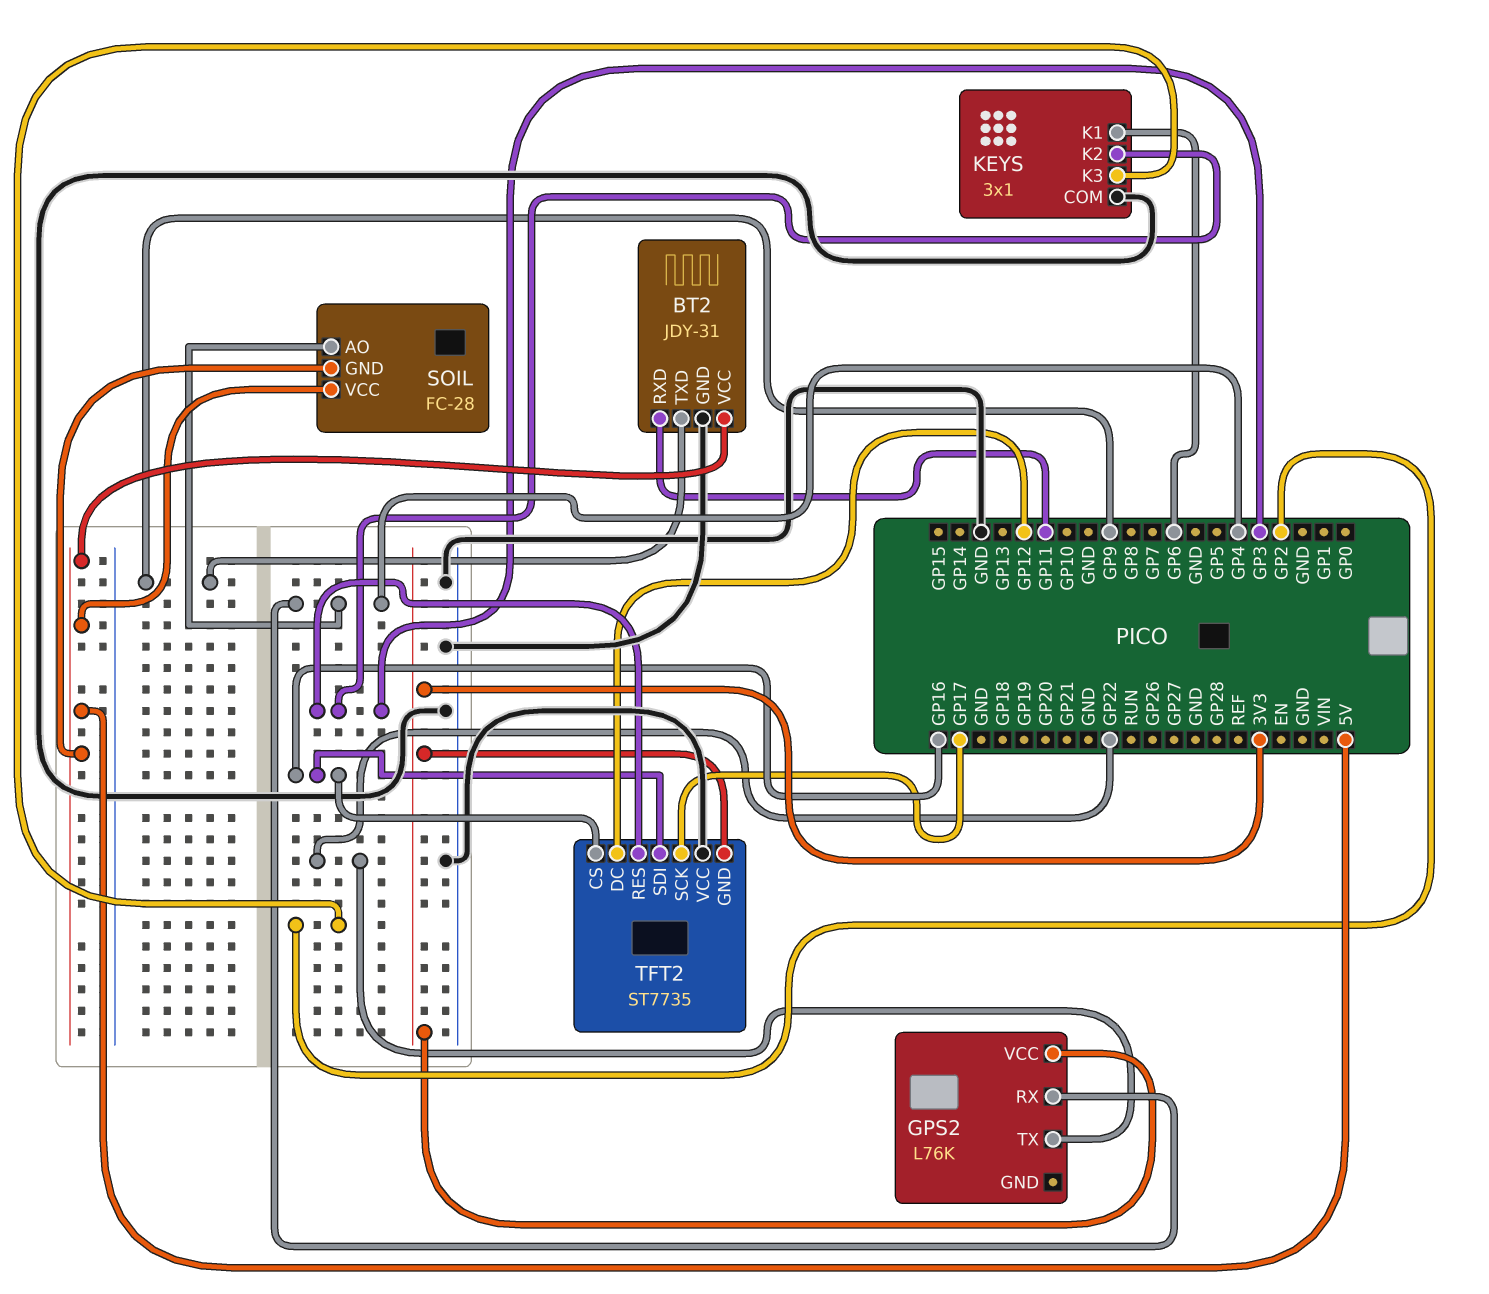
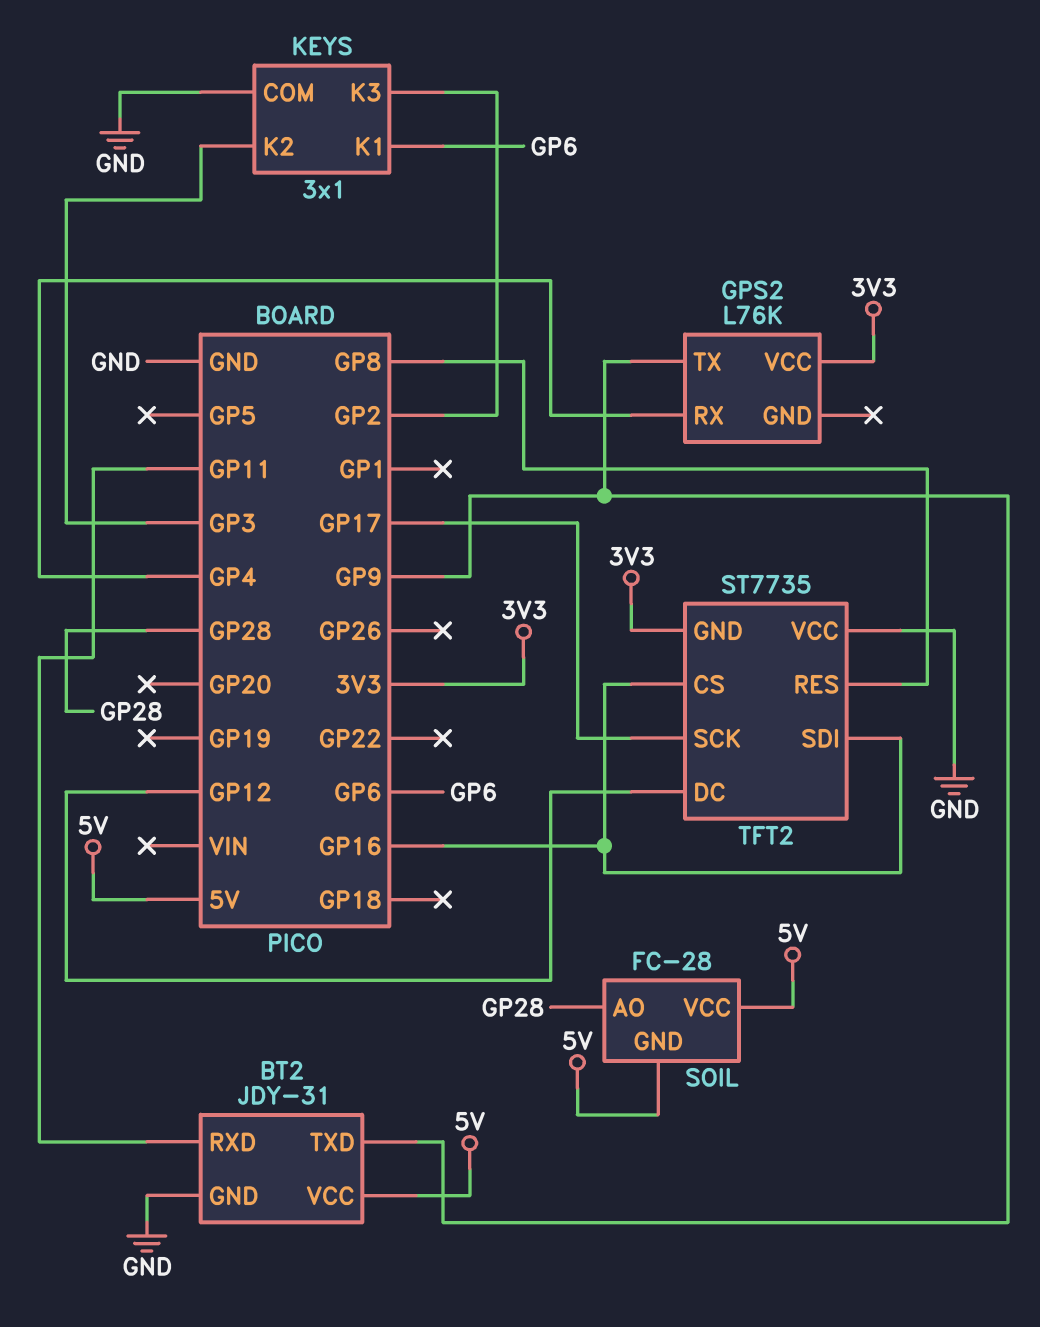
GPS2 pin TX: GP22 -> GP9
SOIL pin AO: GP4 -> GP28
TFT2 pin RES: GP3 -> GP8

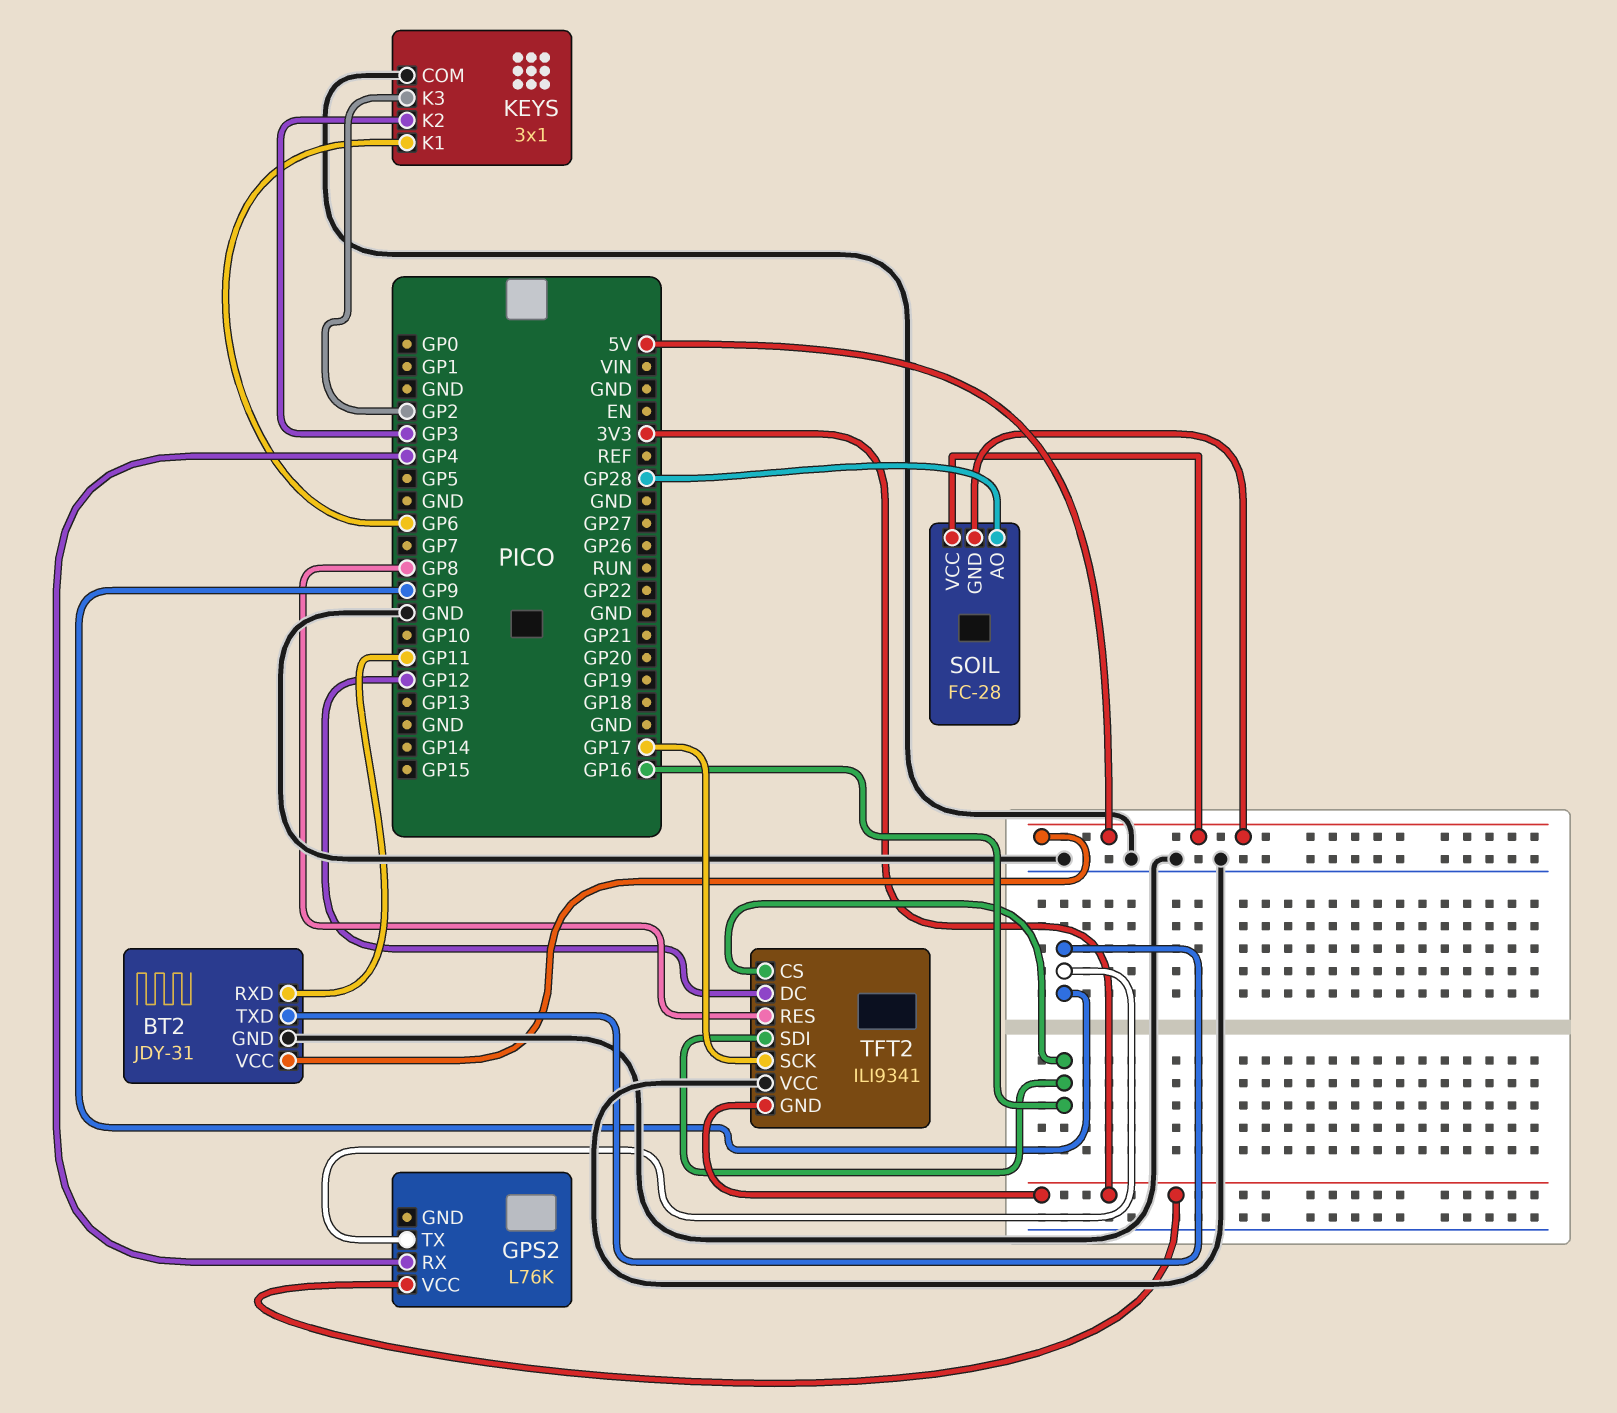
TFT2: ST7735 -> ILI9341

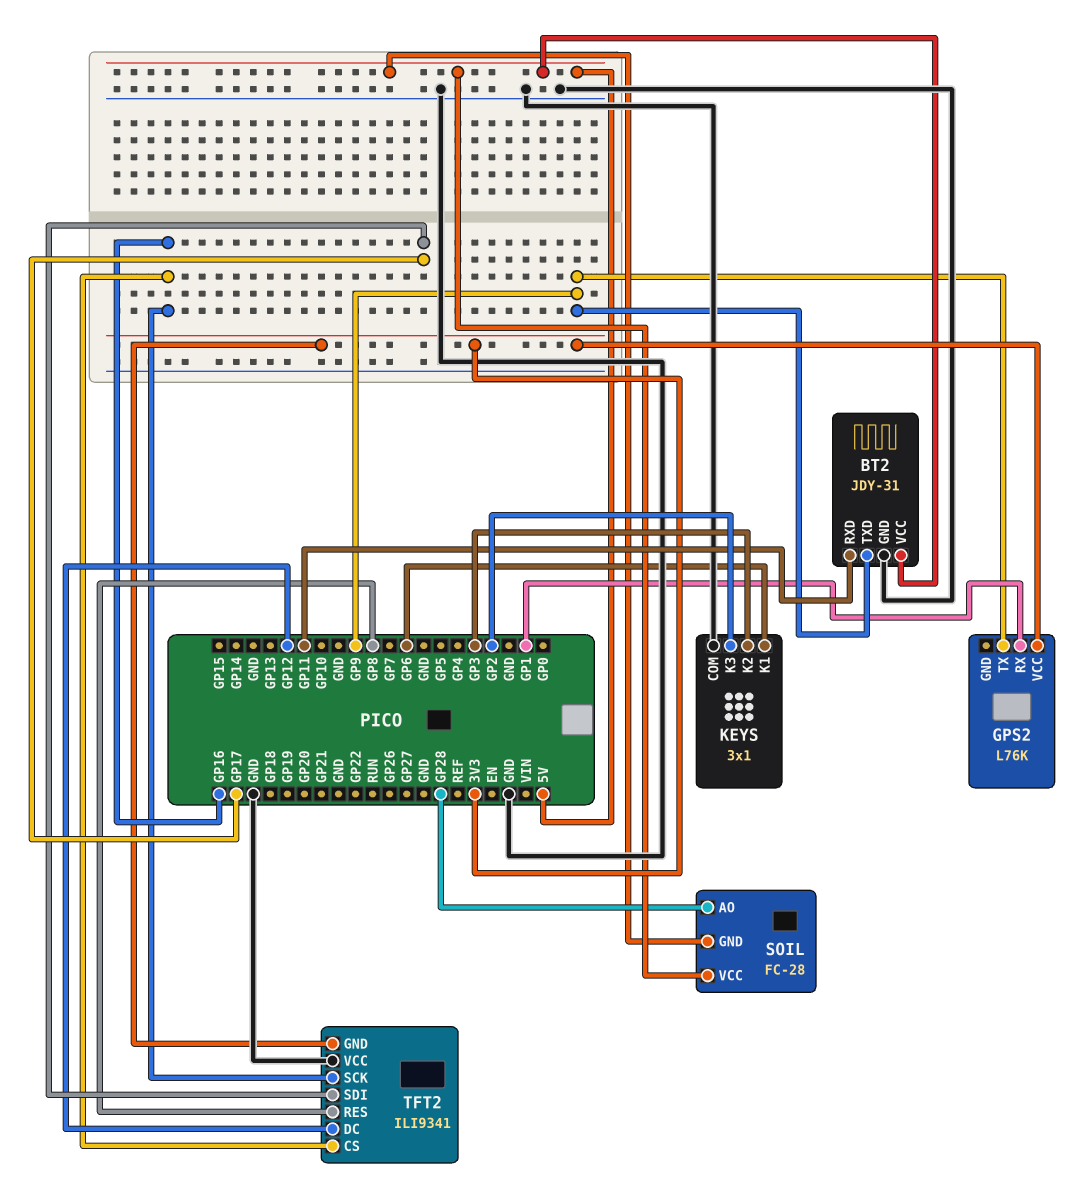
GPS2 pin RX: GP4 -> GP1
TFT2 pin SCK: GP17 -> GP16
TFT2 pin SDI: GP16 -> GP17

